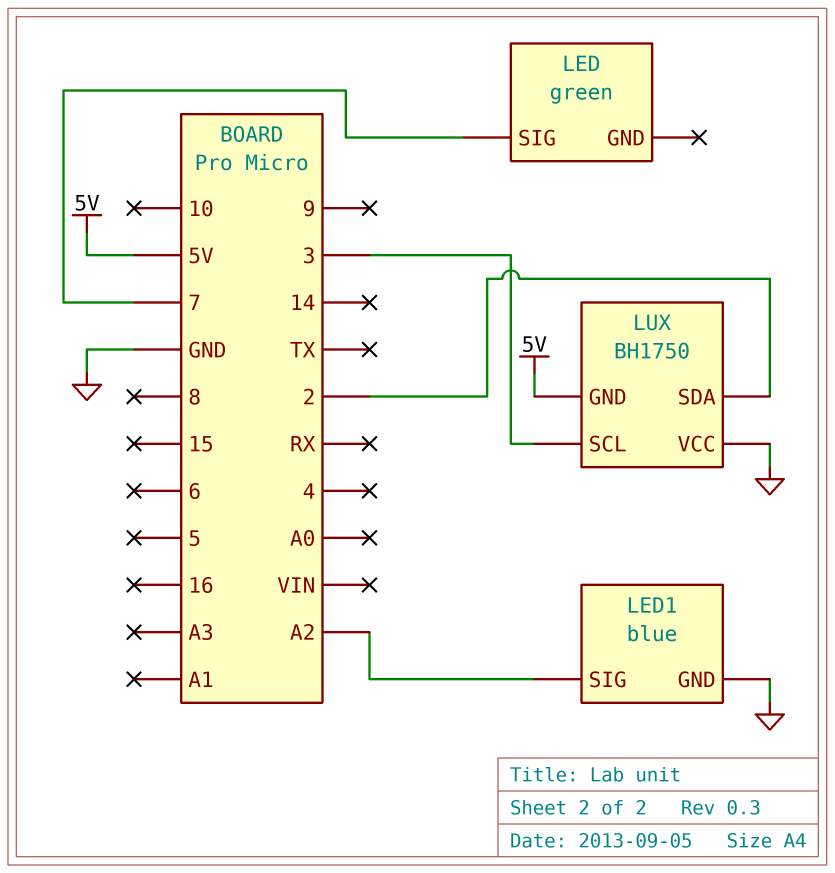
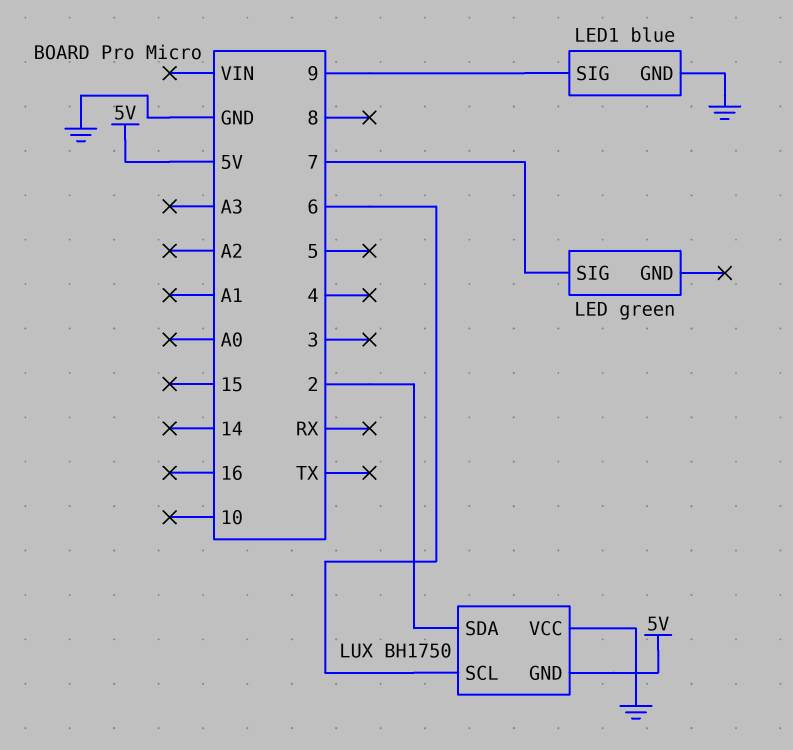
LED1 pin SIG: A2 -> 9
LUX pin SCL: 3 -> 6

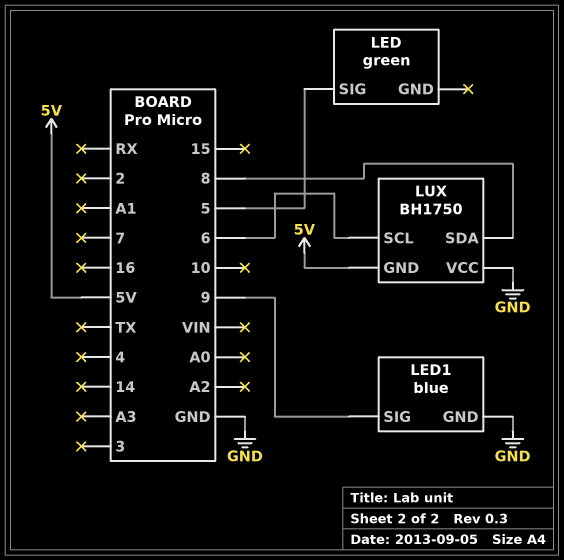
LED pin SIG: 7 -> 5
LUX pin SDA: 2 -> 8

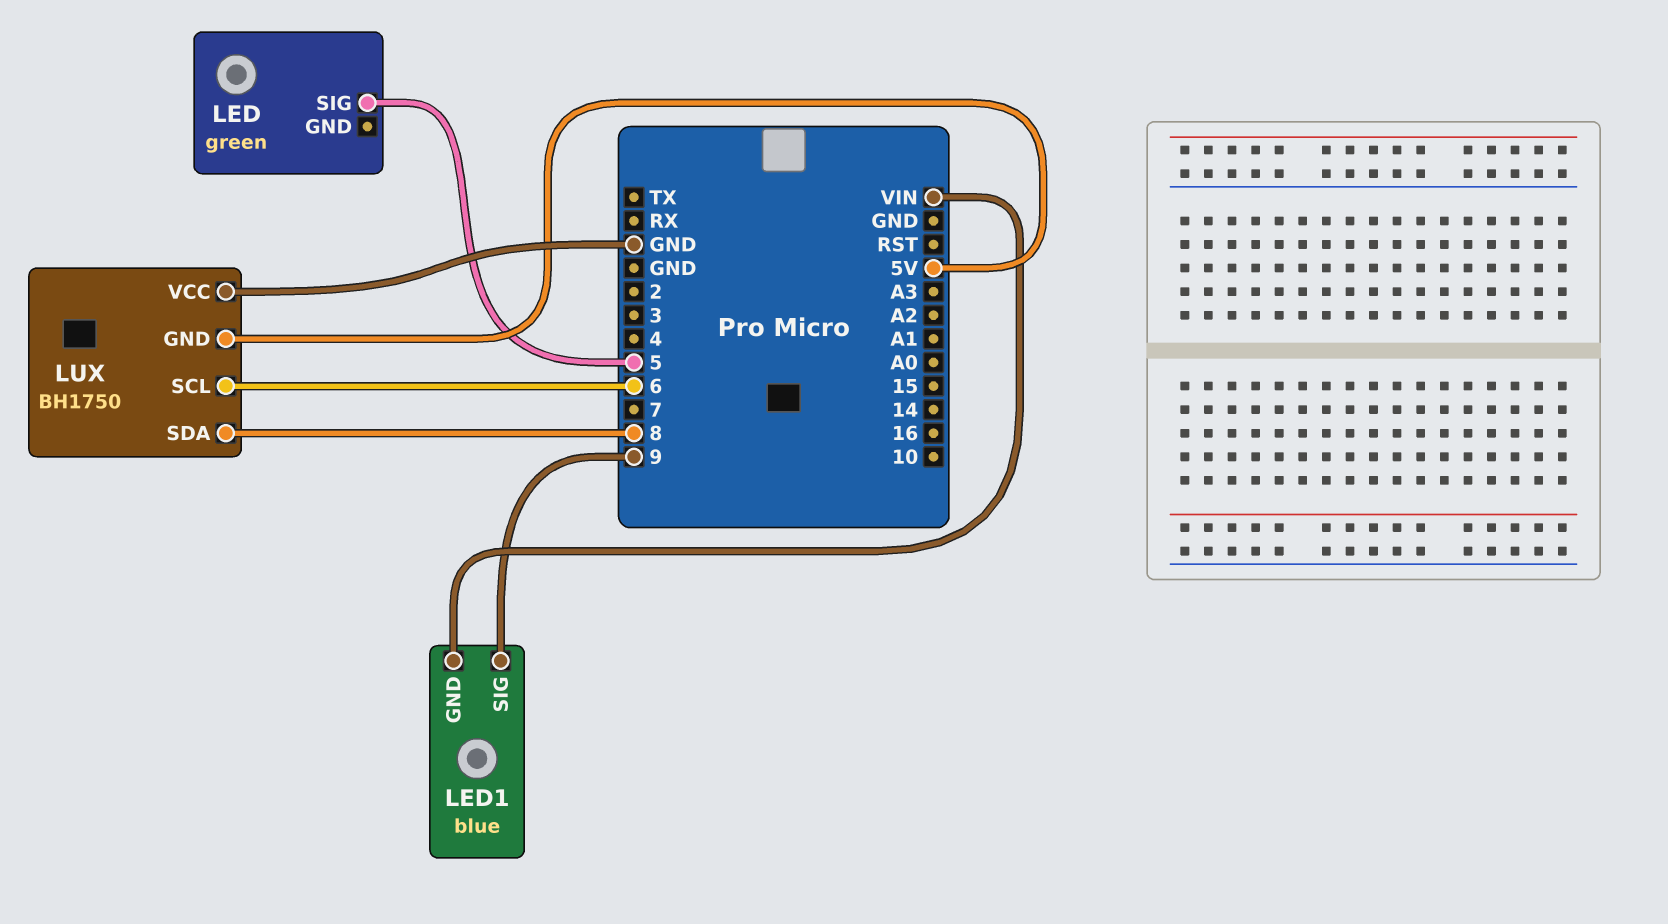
LED1 pin GND: GND -> VIN

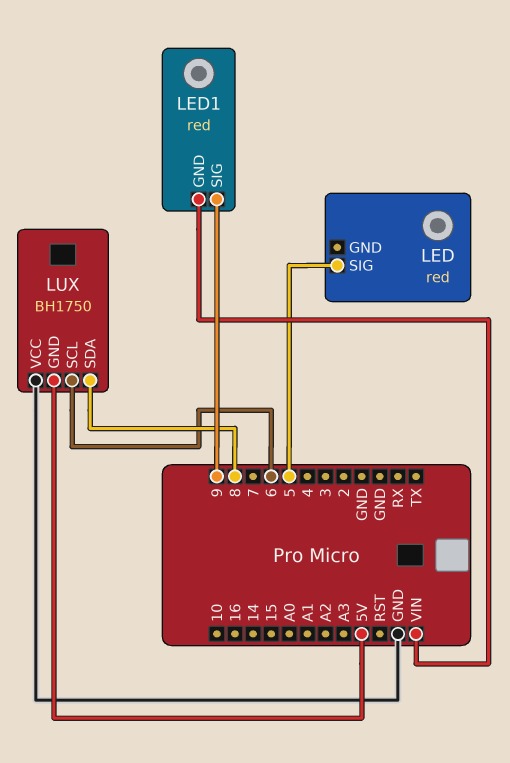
LED: green -> red
LED1: blue -> red

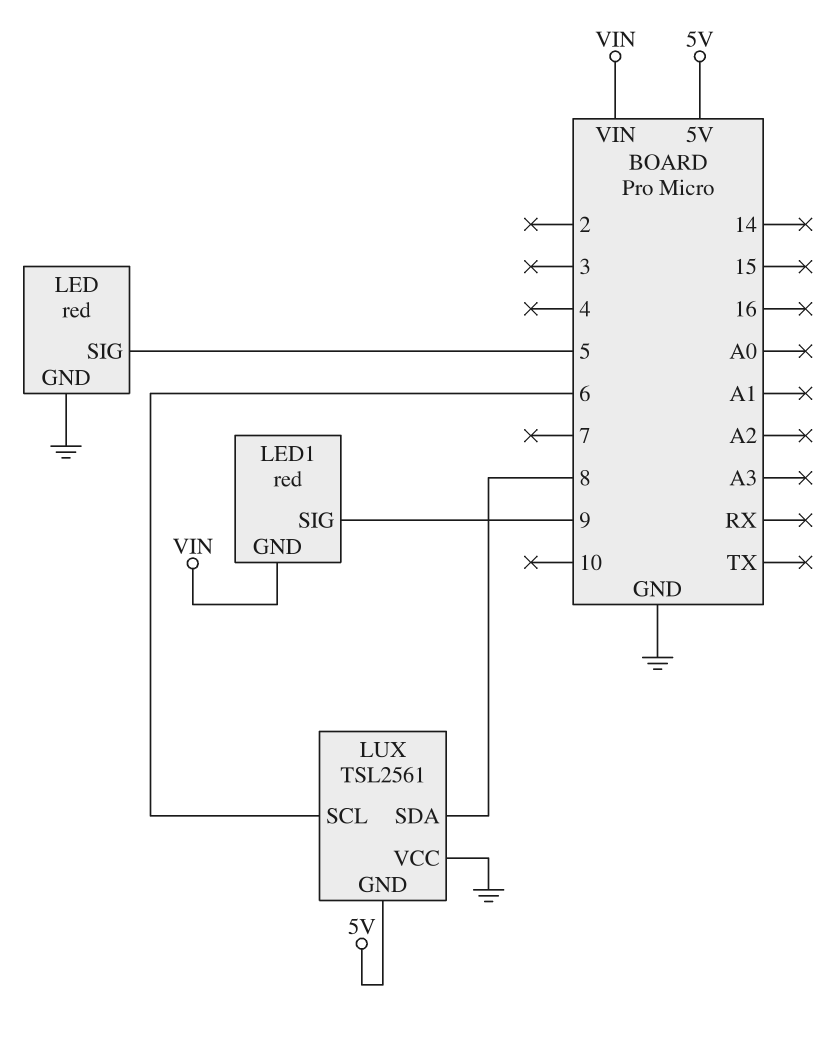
LED pin GND: none -> GND
LUX: BH1750 -> TSL2561

